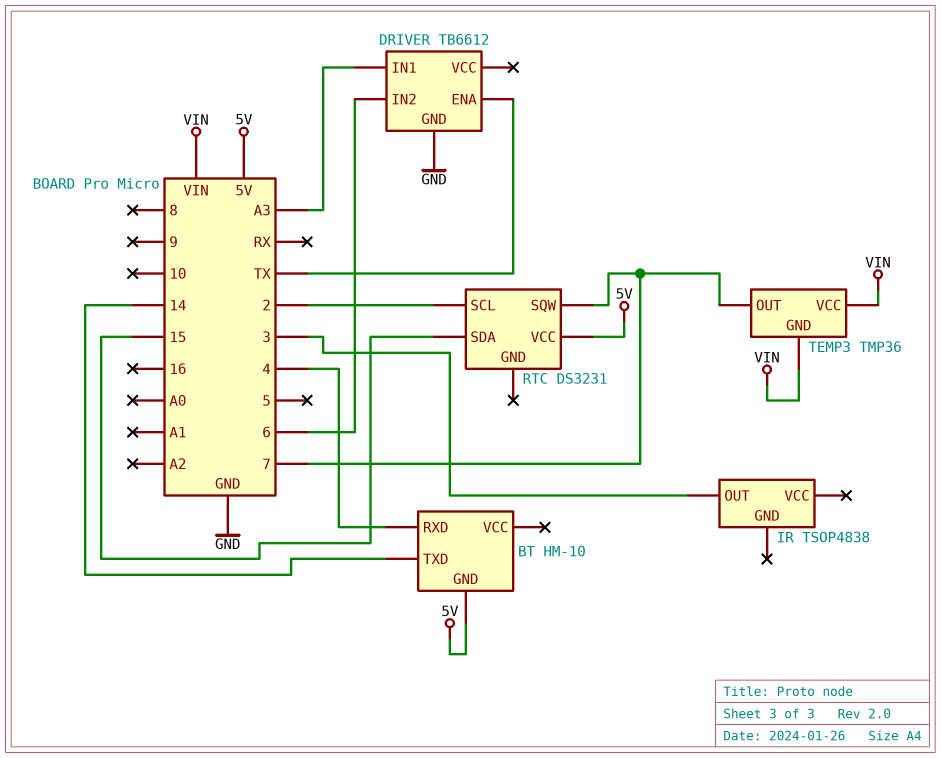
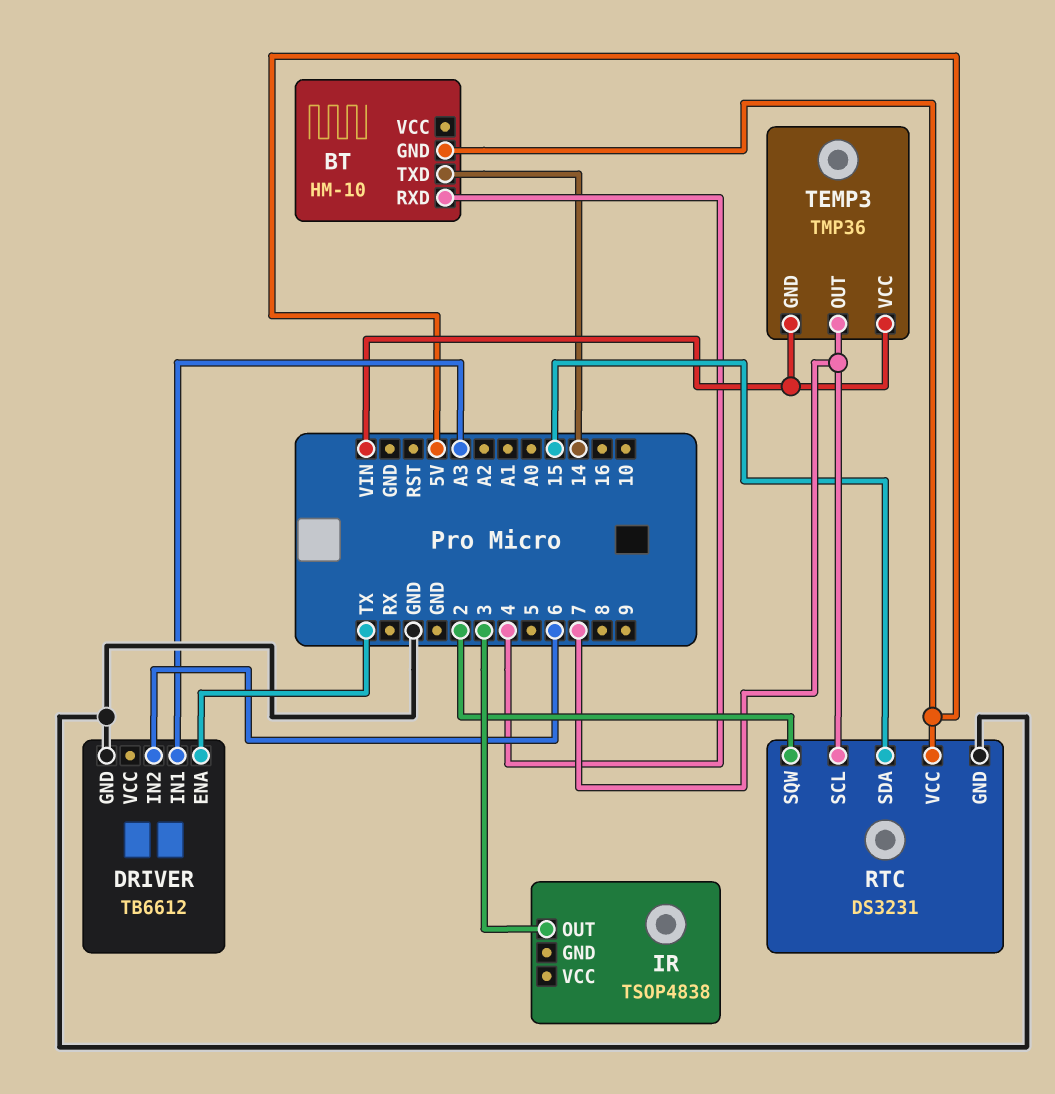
RTC pin GND: none -> GND
RTC pin SCL: 2 -> 7
RTC pin SQW: 7 -> 2

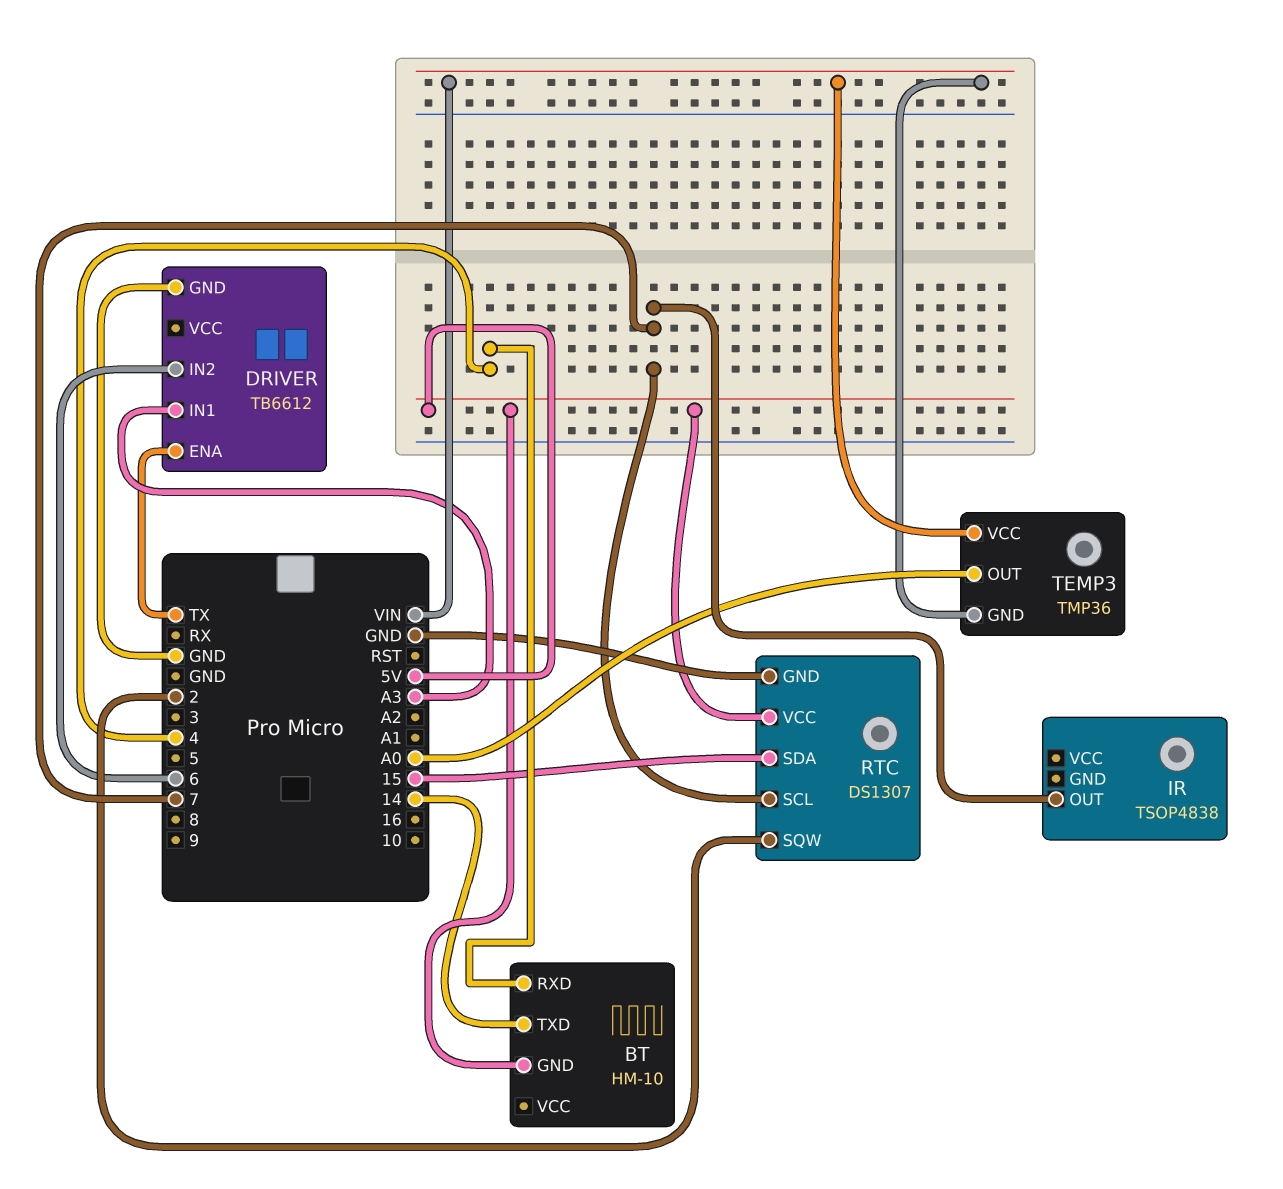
IR pin OUT: 3 -> 7
RTC: DS3231 -> DS1307
TEMP3 pin OUT: 7 -> A0

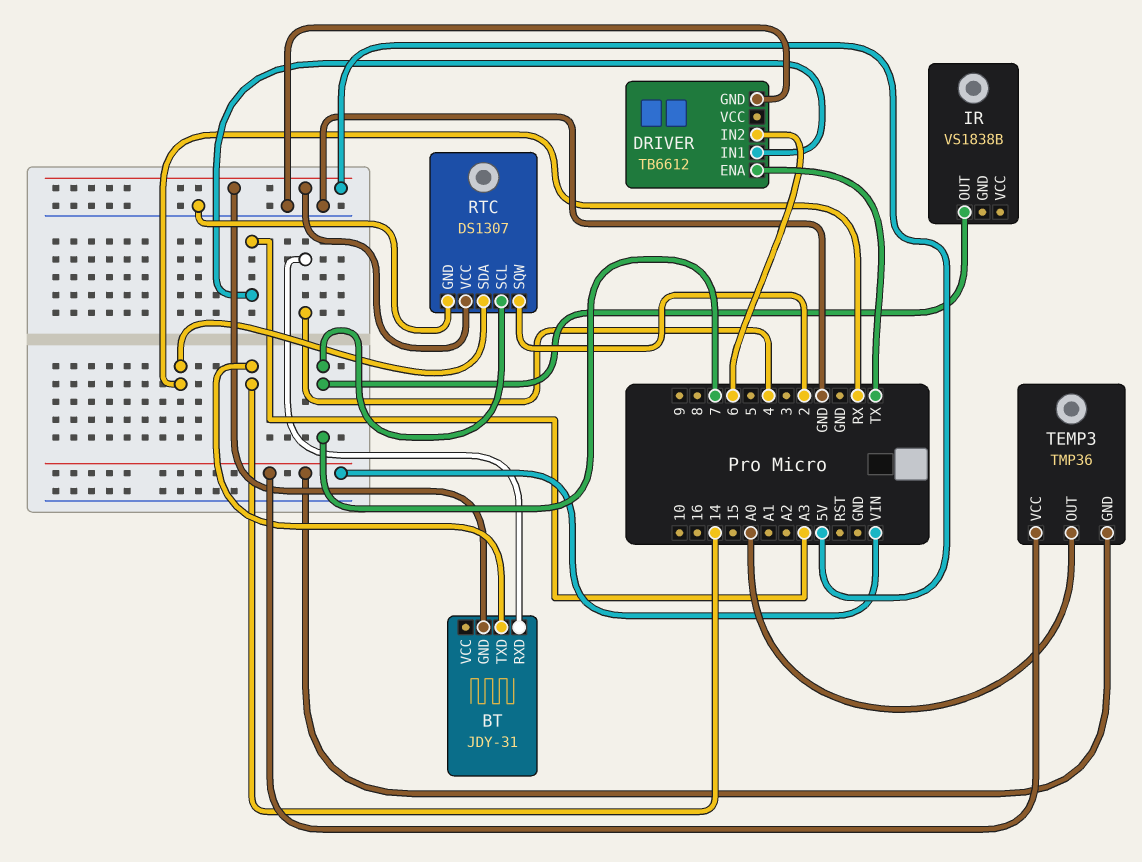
BT: HM-10 -> JDY-31
IR: TSOP4838 -> VS1838B
RTC pin SDA: 15 -> RX

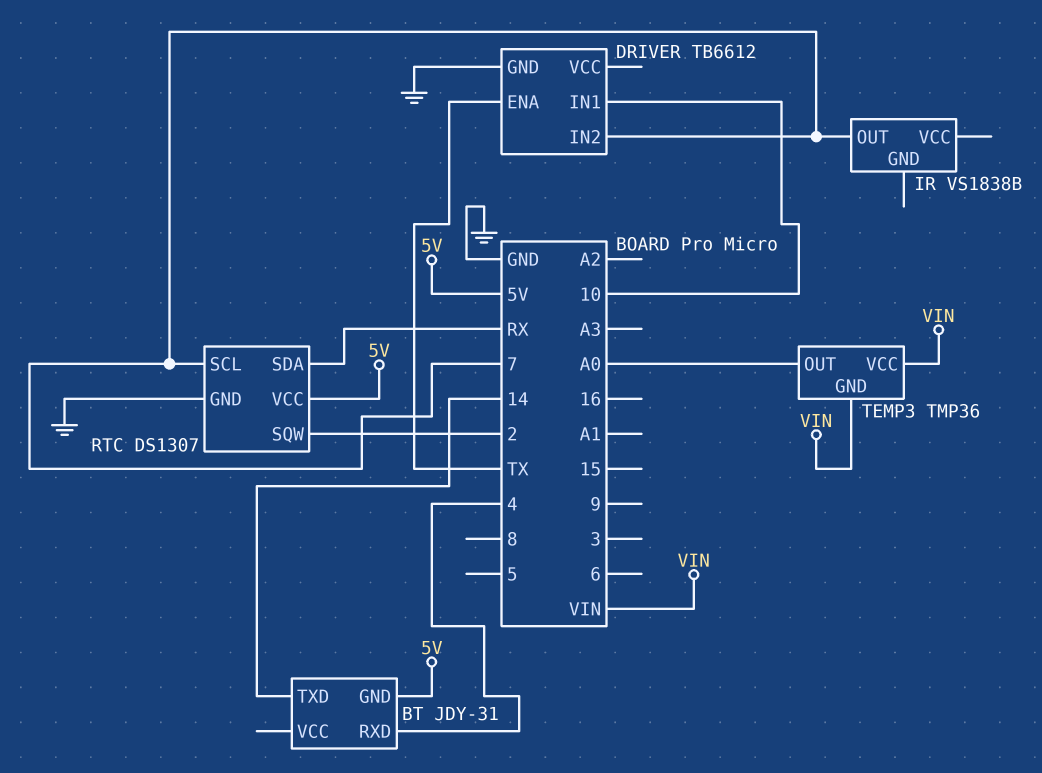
DRIVER pin IN1: A3 -> 10
DRIVER pin IN2: 6 -> 7

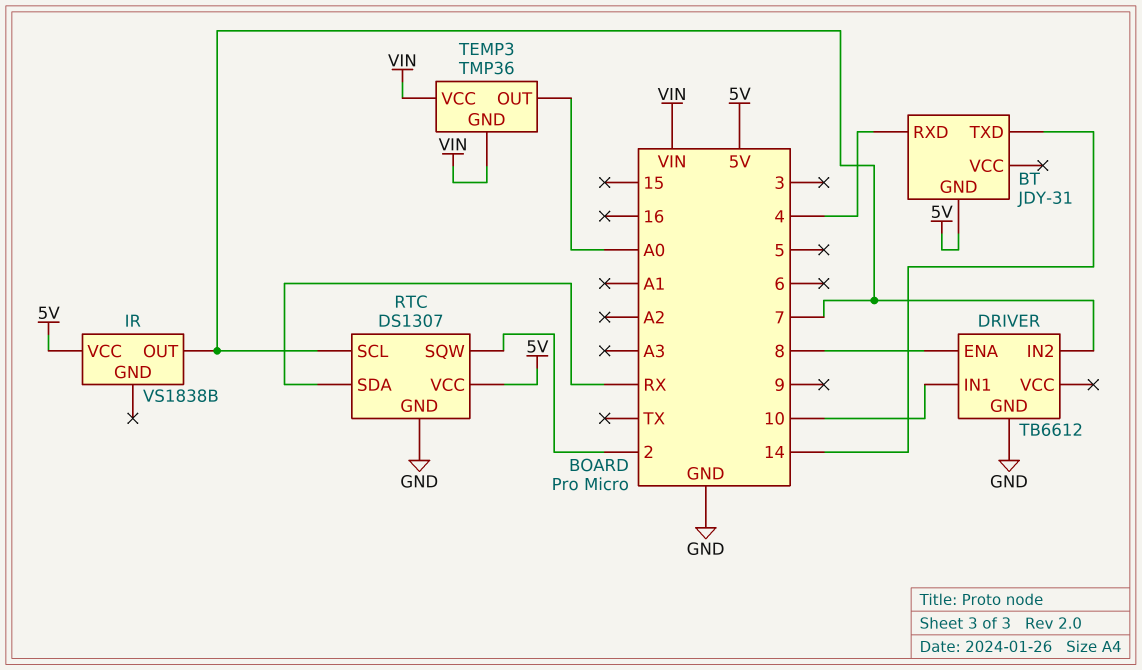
DRIVER pin ENA: TX -> 8
IR pin VCC: none -> 5V

